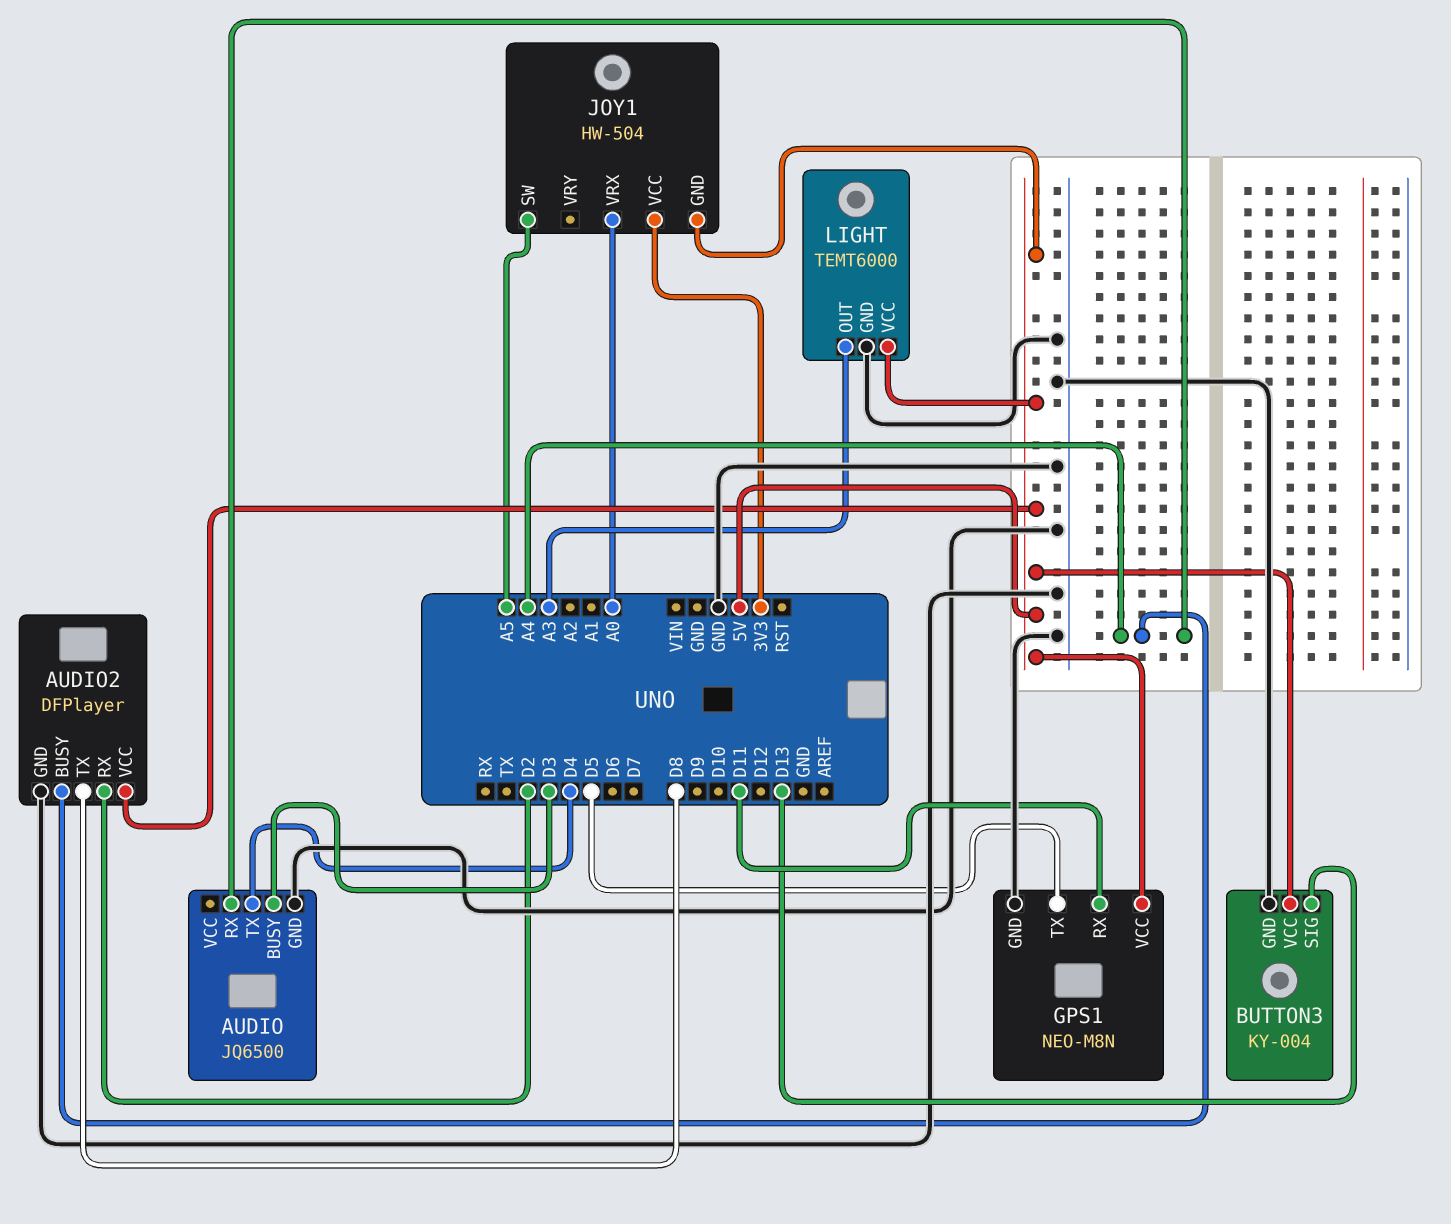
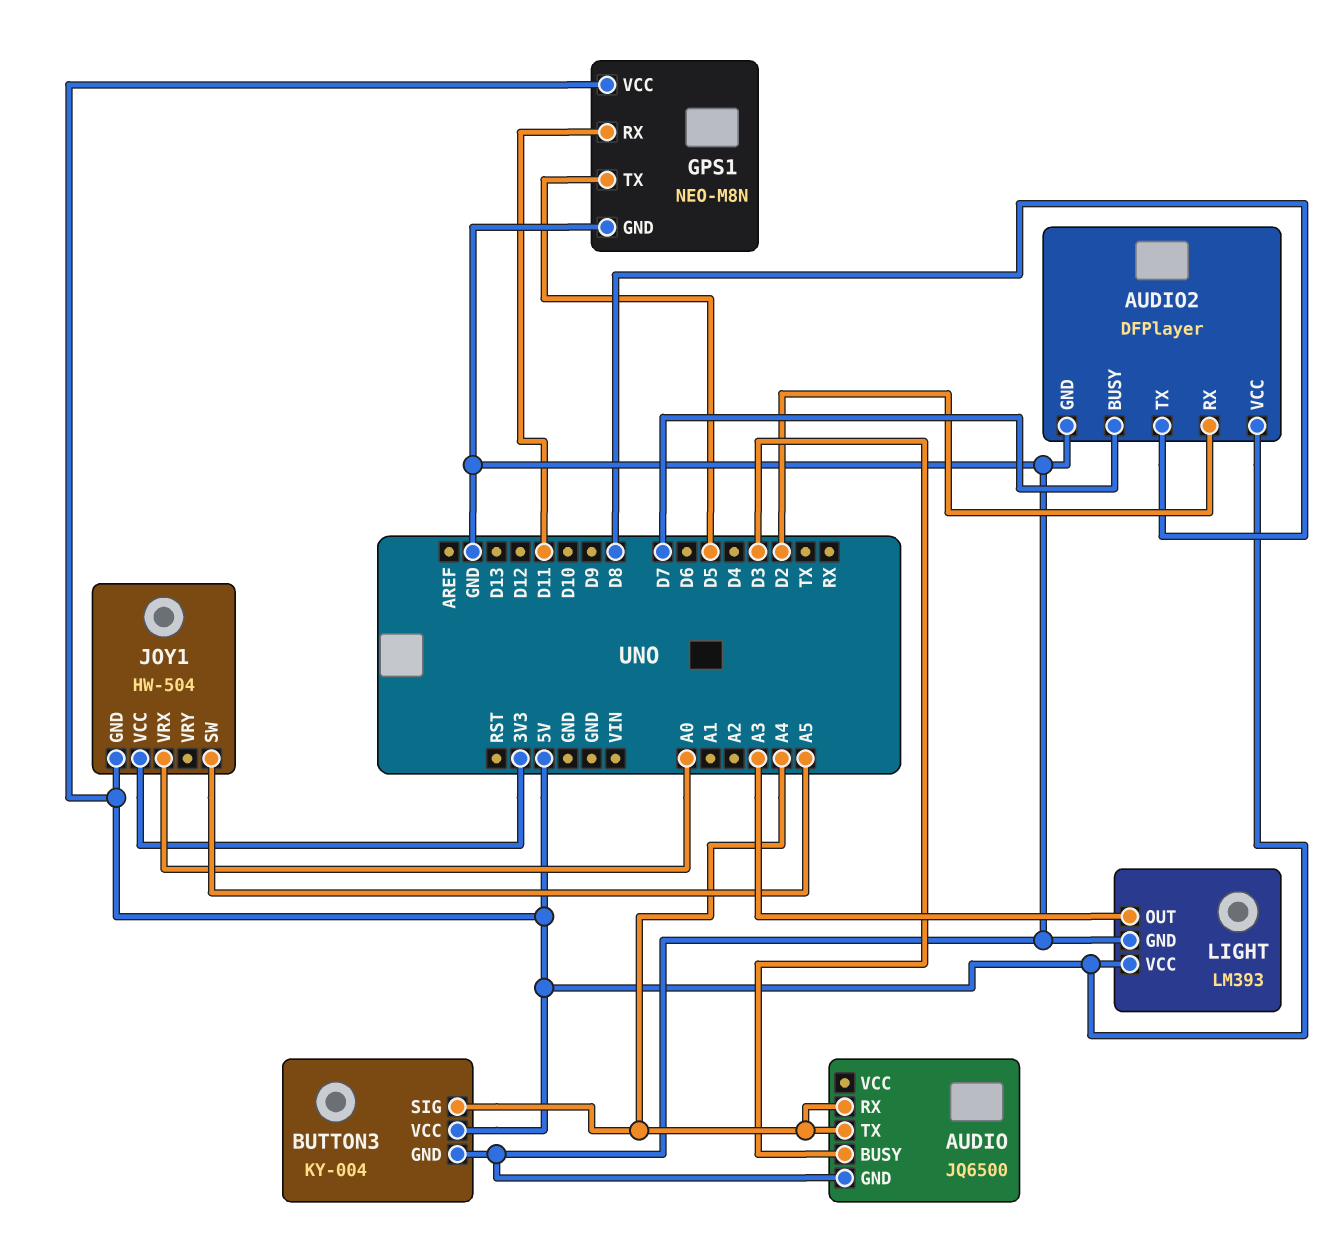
AUDIO pin TX: D4 -> A4
AUDIO2 pin BUSY: A4 -> D7
BUTTON3 pin SIG: D13 -> A4
LIGHT: TEMT6000 -> LM393

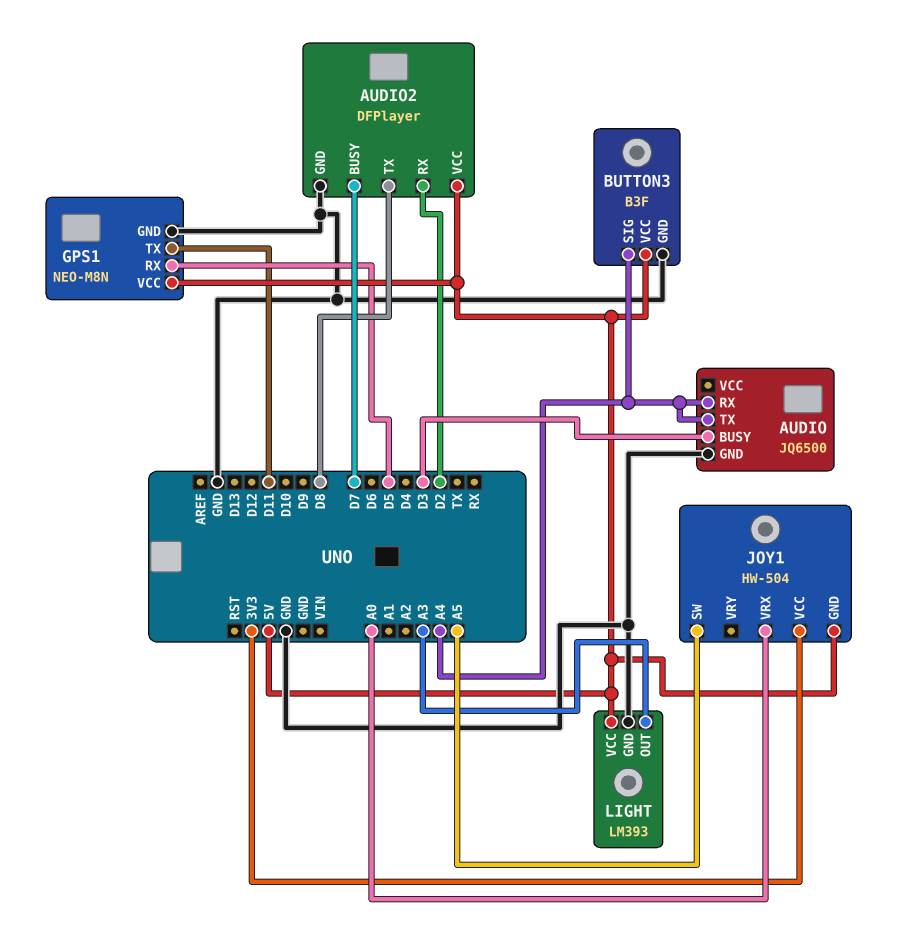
BUTTON3: KY-004 -> B3F
GPS1 pin RX: D11 -> D5
GPS1 pin TX: D5 -> D11

